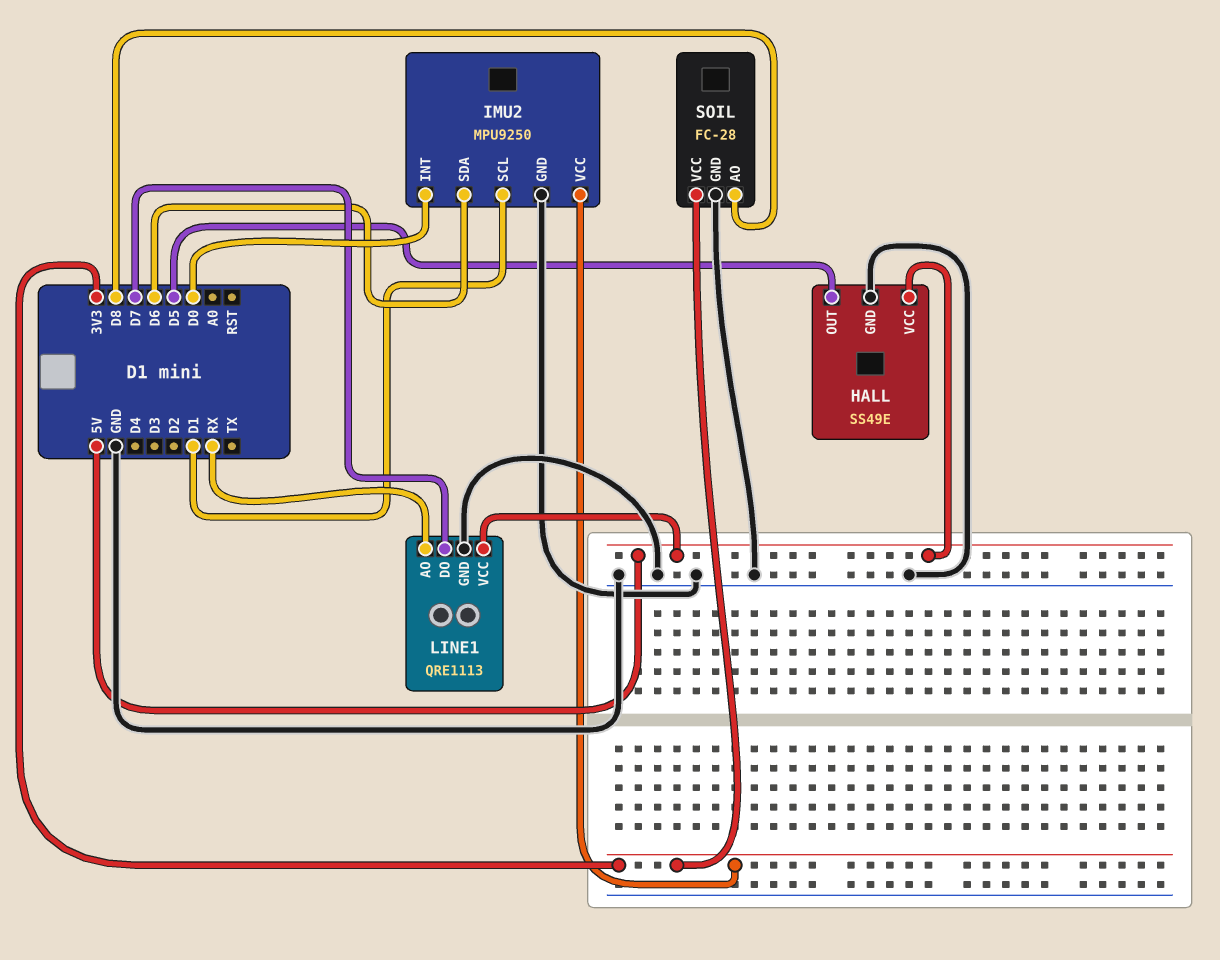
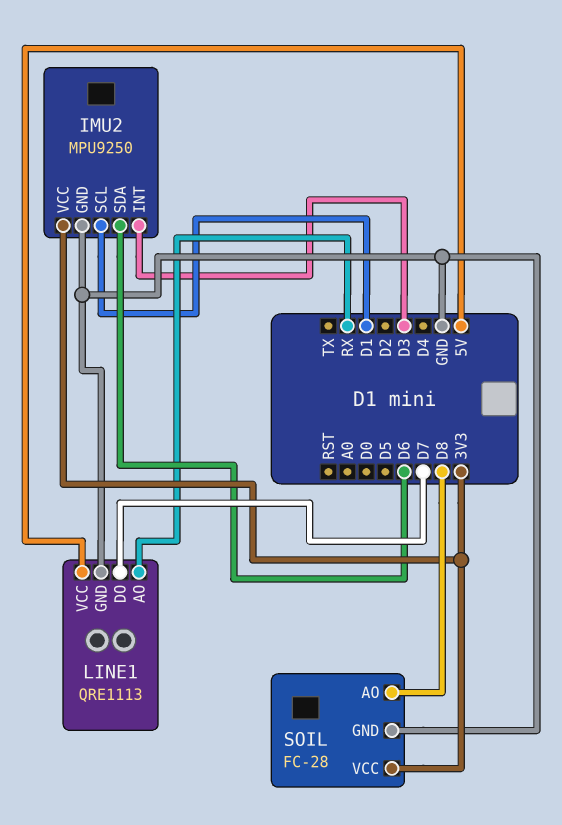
HALL: SS49E -> none
HALL pin GND: GND -> none
HALL pin OUT: D5 -> none
HALL pin VCC: 5V -> none
IMU2 pin INT: D0 -> D3

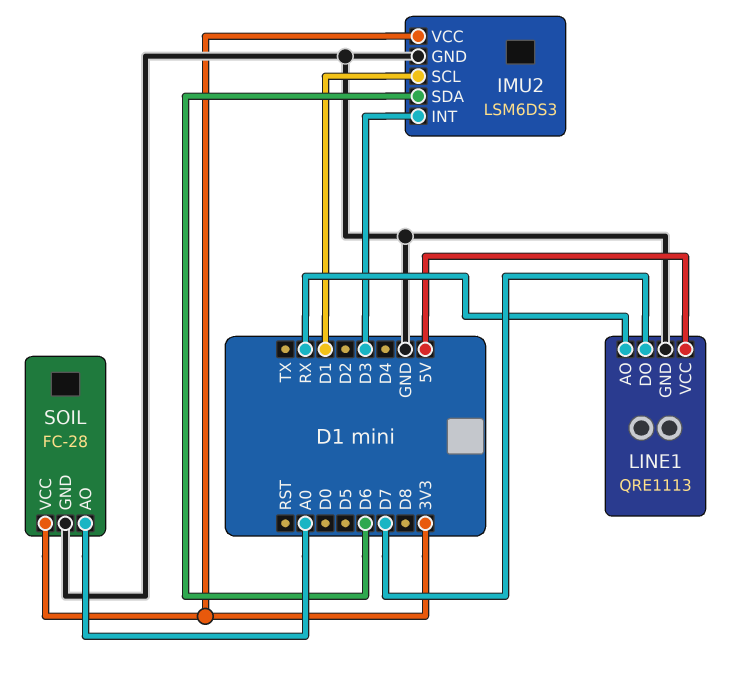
IMU2: MPU9250 -> LSM6DS3
SOIL pin AO: D8 -> A0

